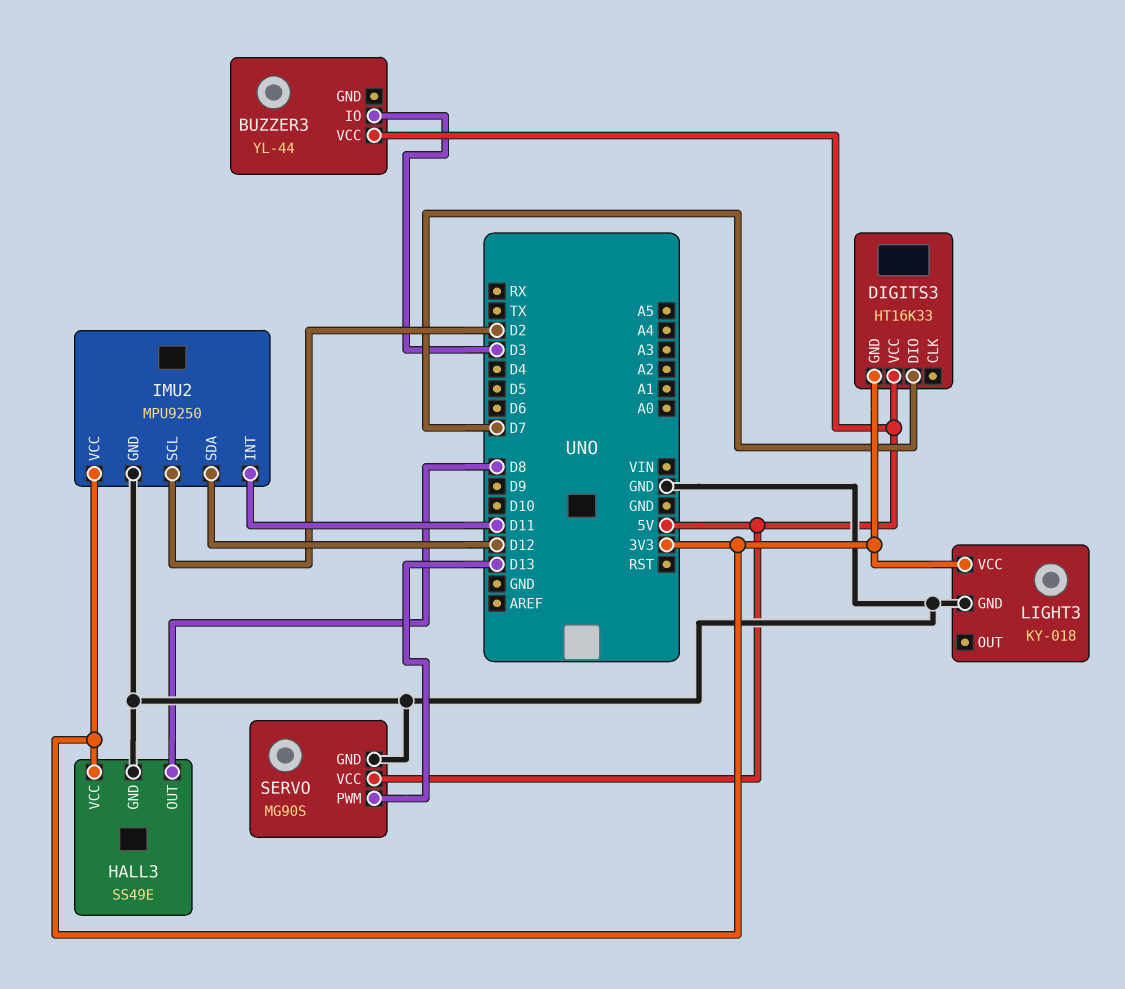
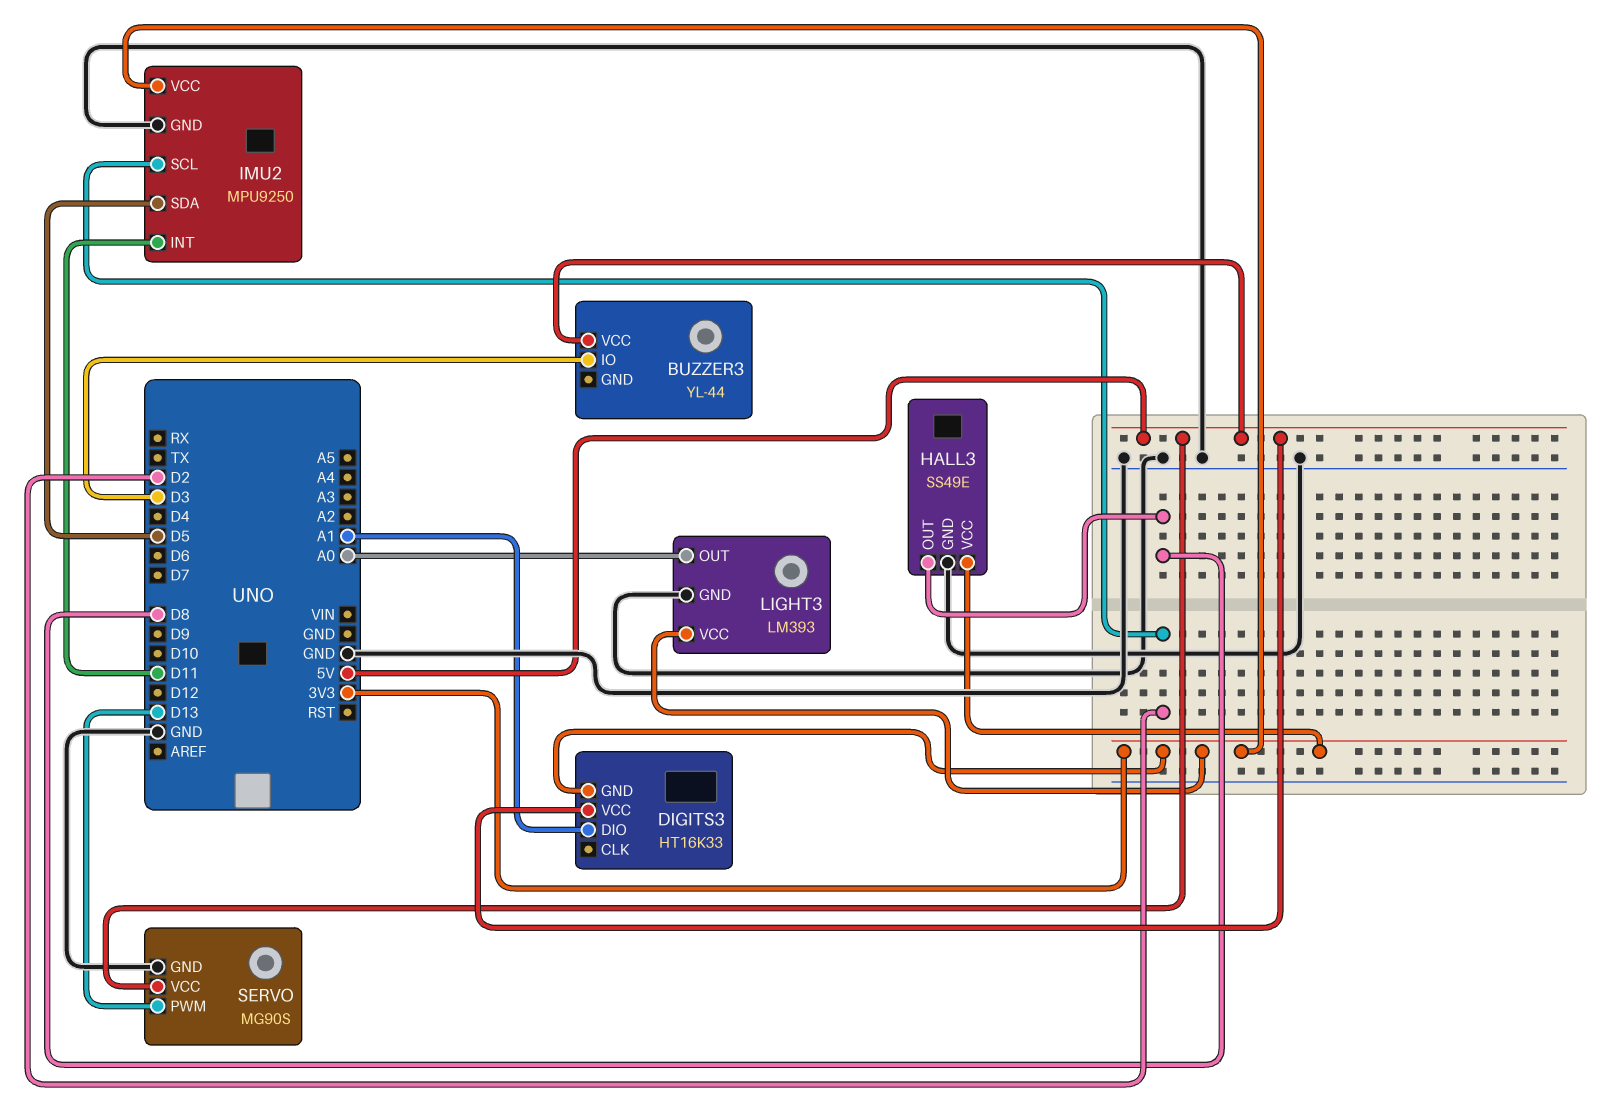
DIGITS3 pin DIO: D7 -> A1
IMU2 pin SDA: D12 -> D5
LIGHT3: KY-018 -> LM393
LIGHT3 pin OUT: none -> A0

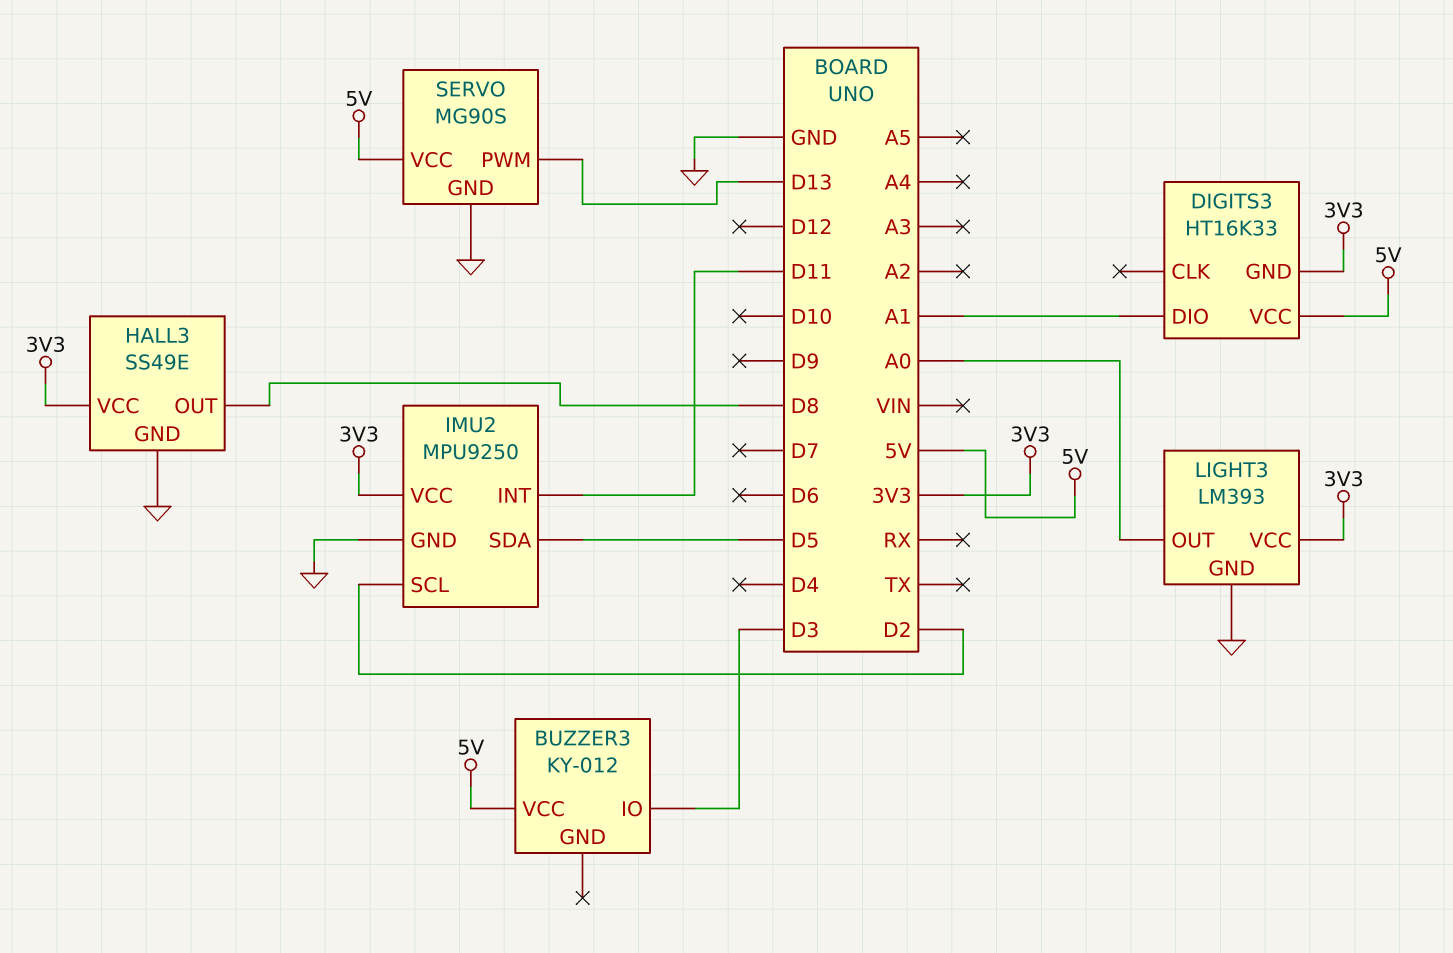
BUZZER3: YL-44 -> KY-012

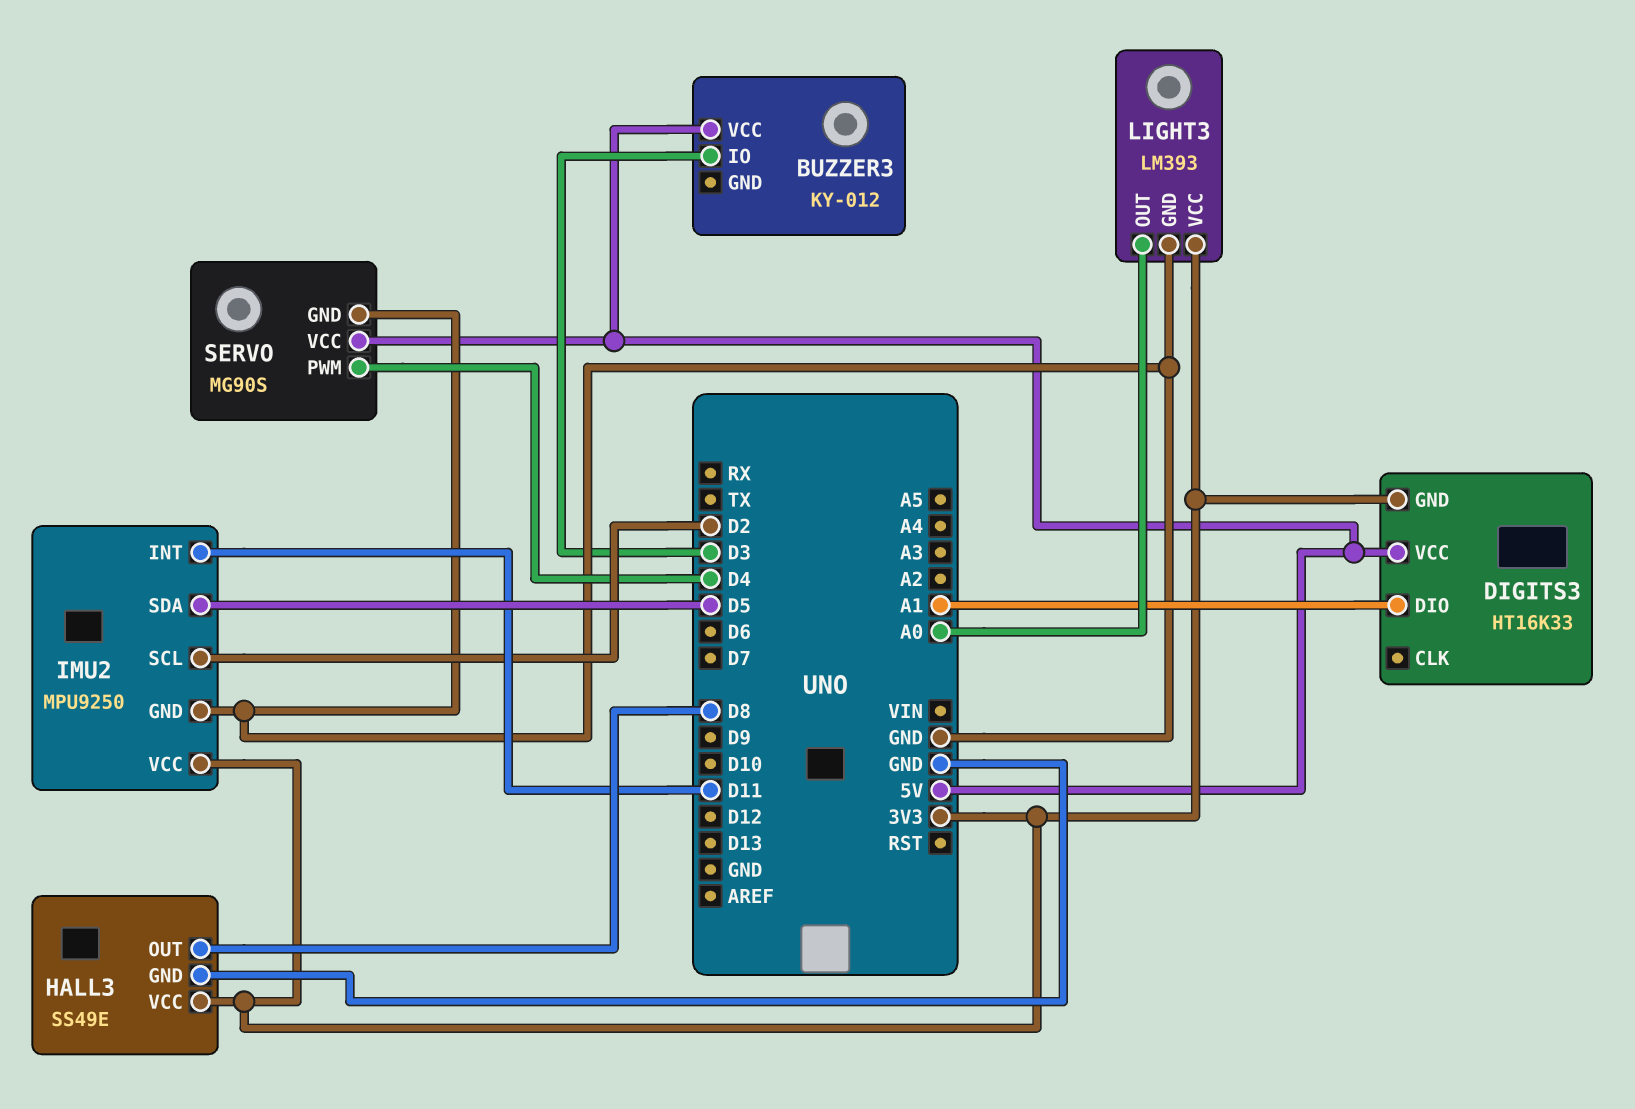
SERVO pin PWM: D13 -> D4

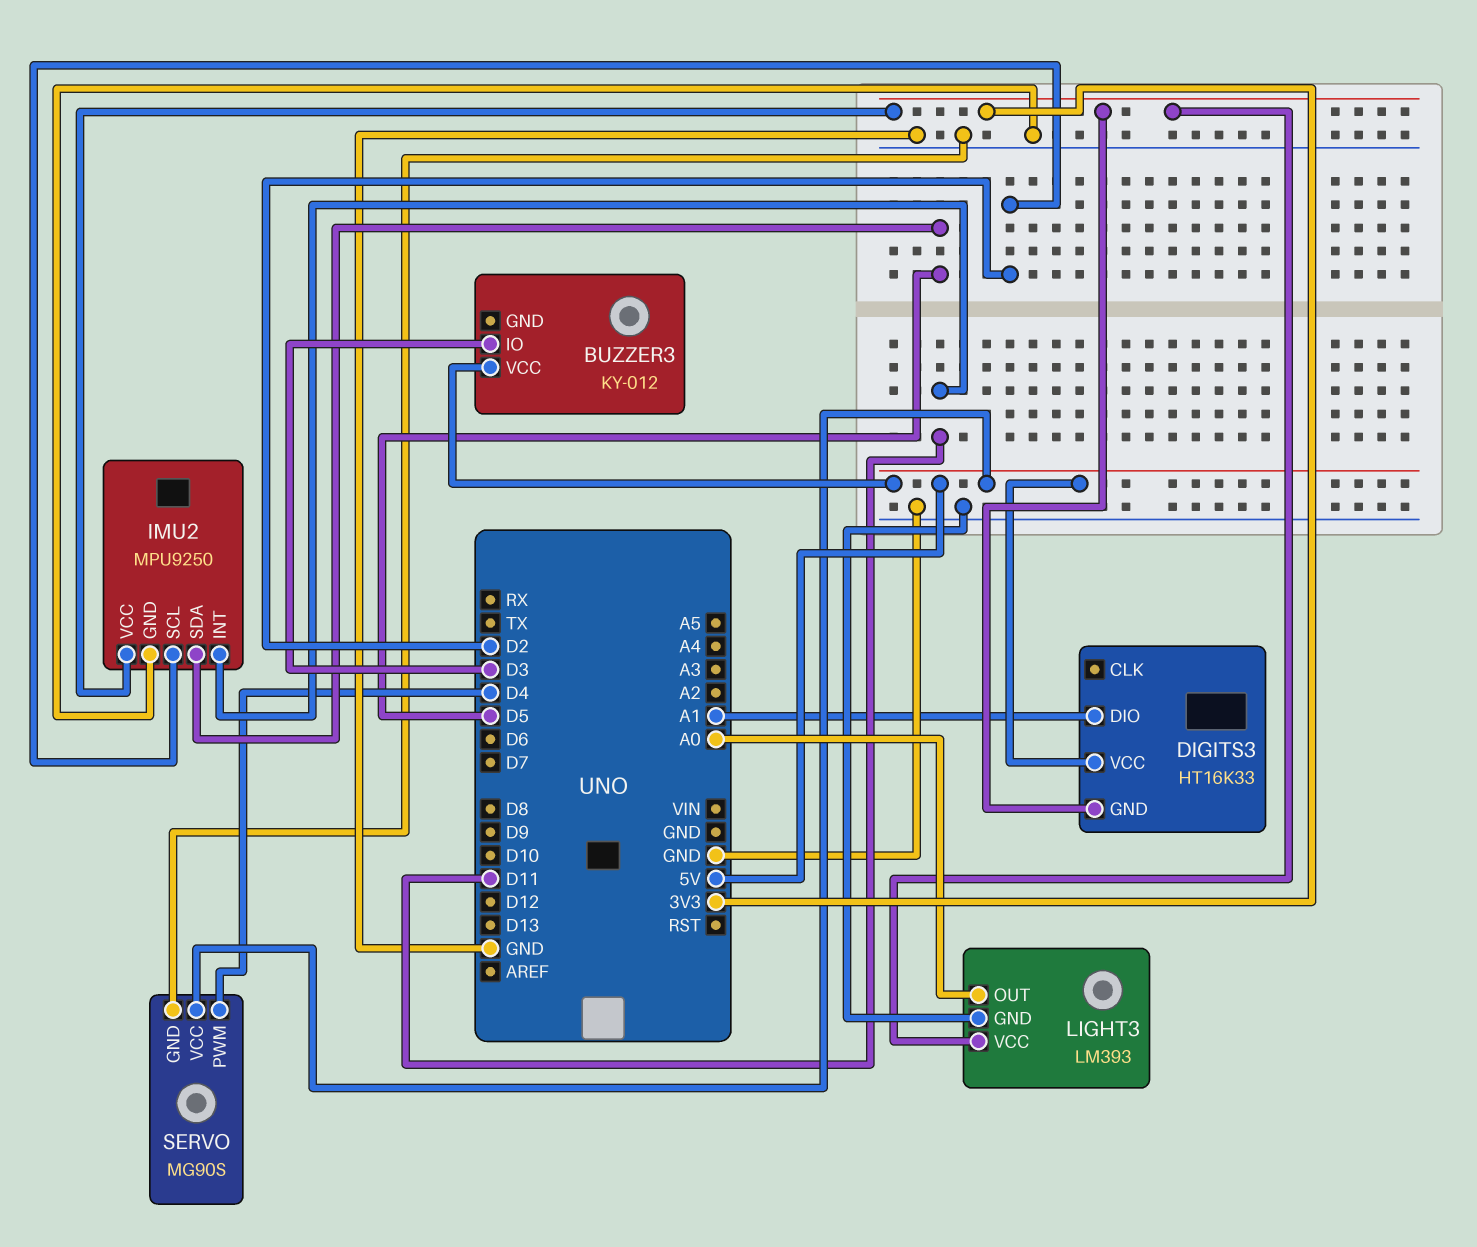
HALL3: SS49E -> none
HALL3 pin GND: GND -> none
HALL3 pin OUT: D8 -> none
HALL3 pin VCC: 3V3 -> none

